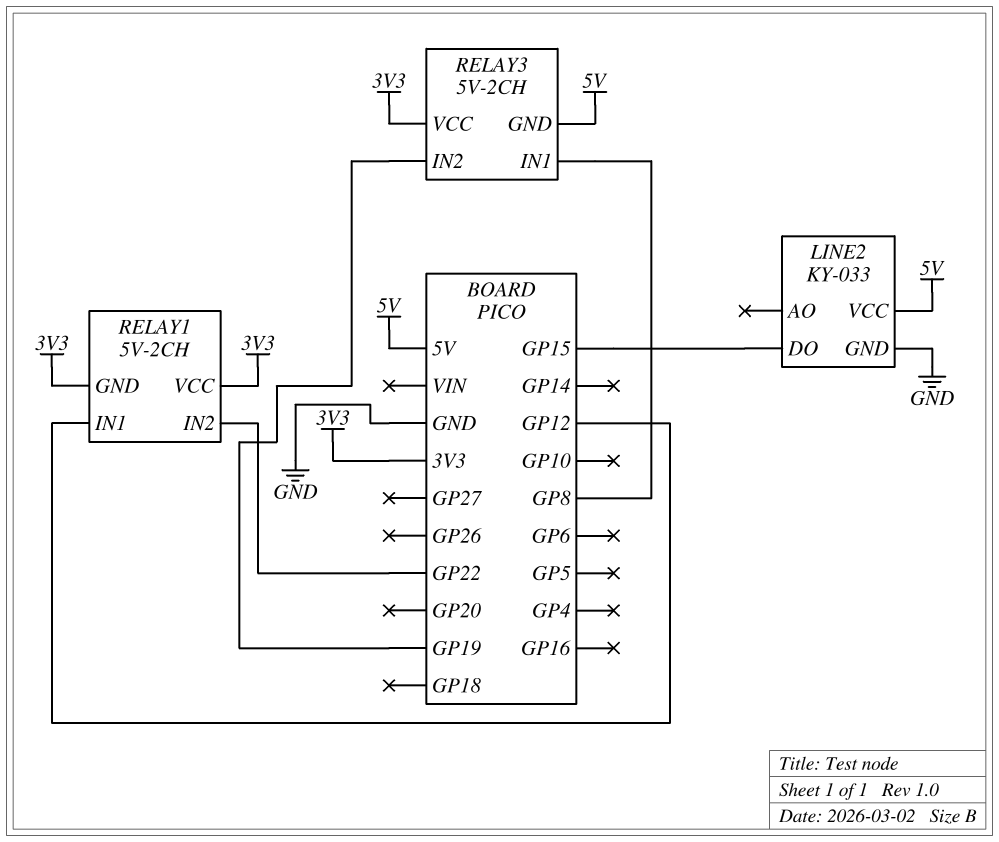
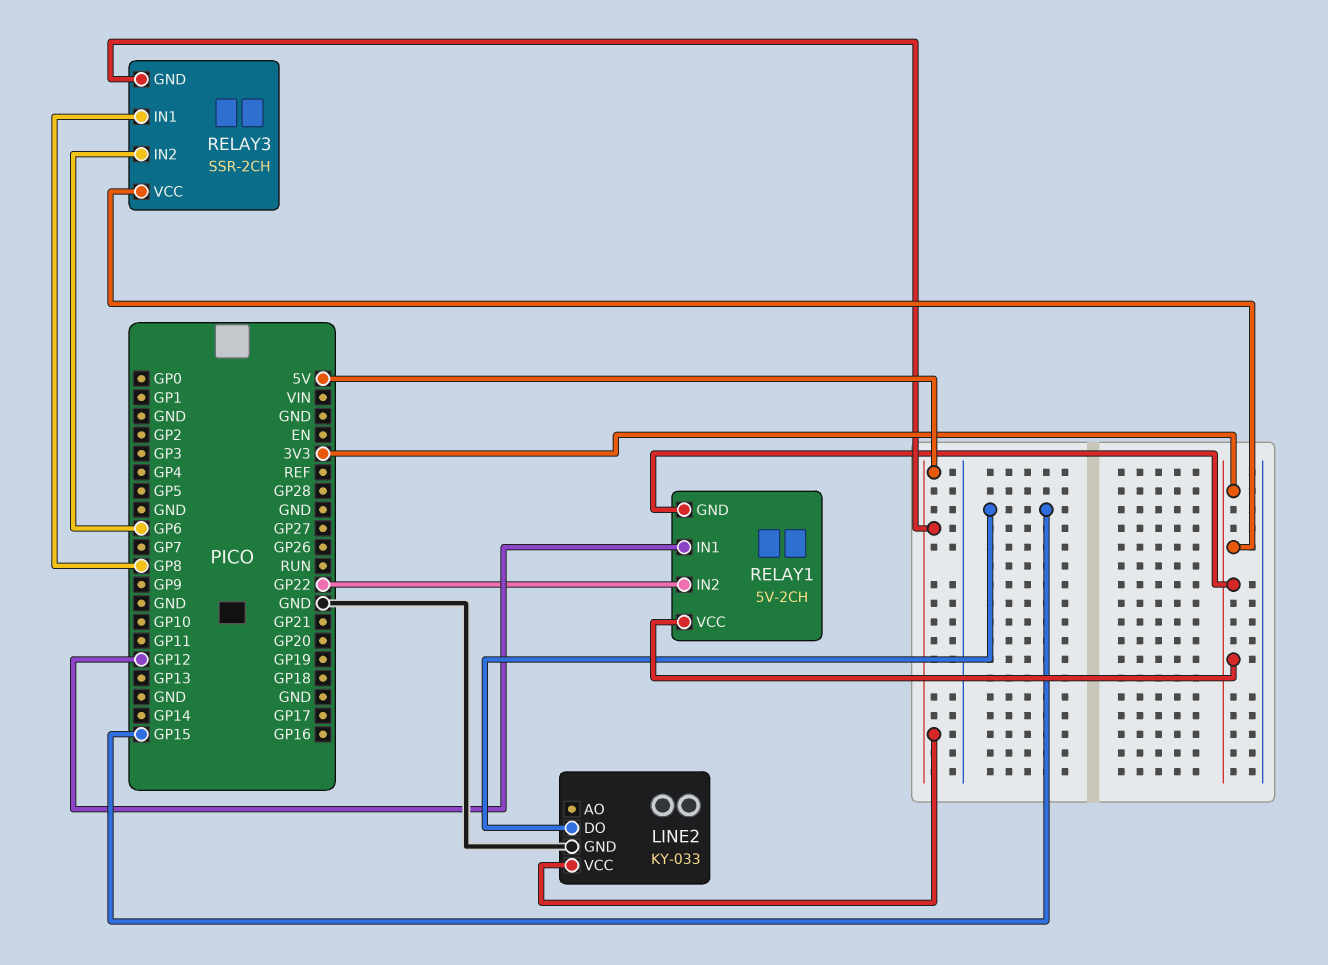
RELAY3: 5V-2CH -> SSR-2CH
RELAY3 pin IN2: GP19 -> GP6

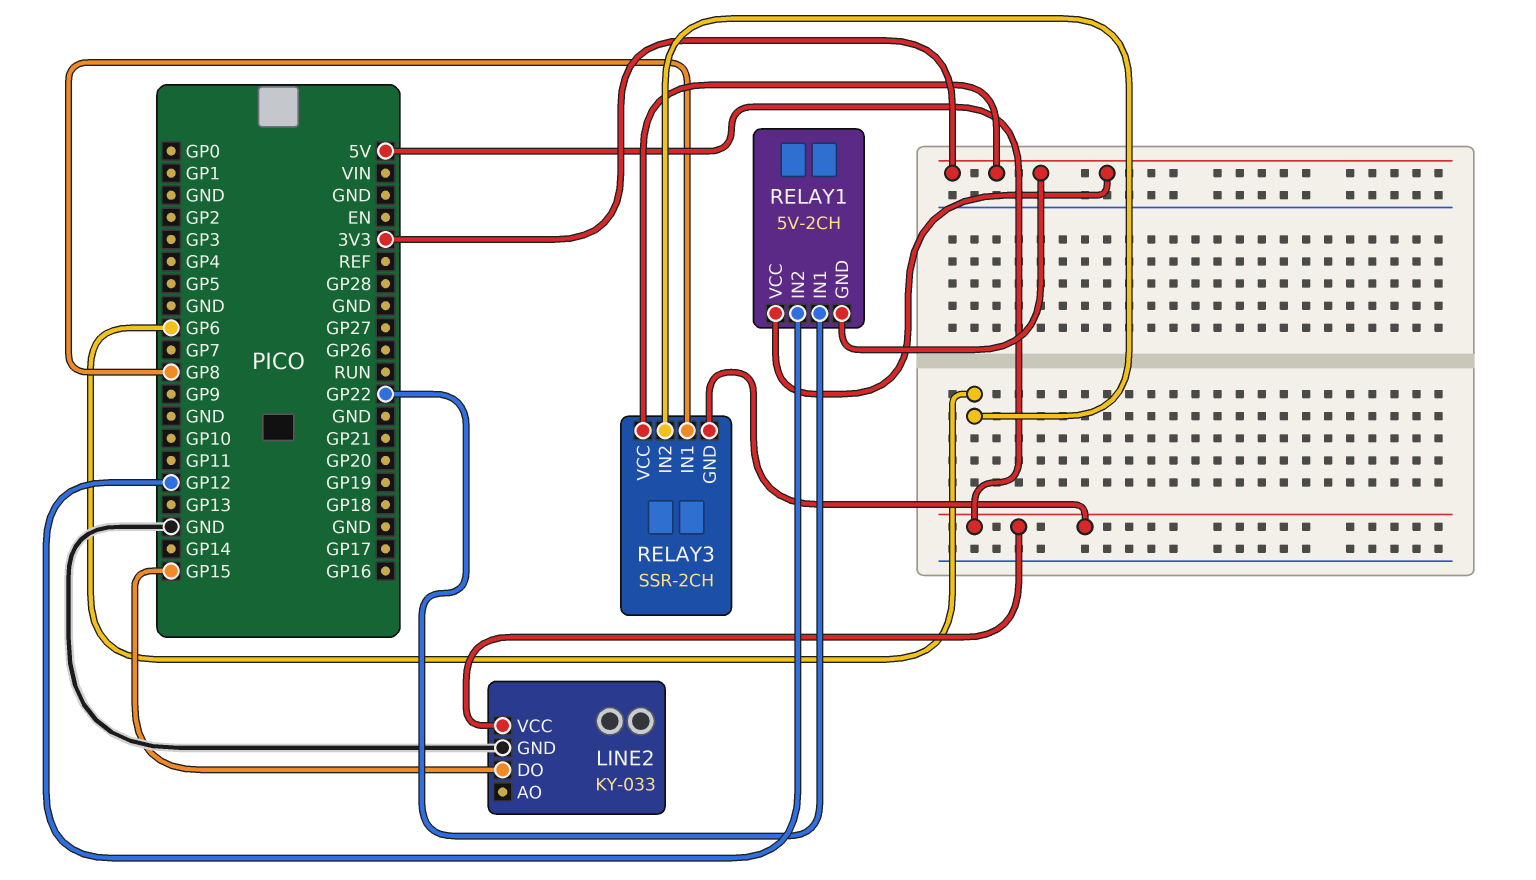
RELAY1 pin IN1: GP12 -> GP22
RELAY1 pin IN2: GP22 -> GP12

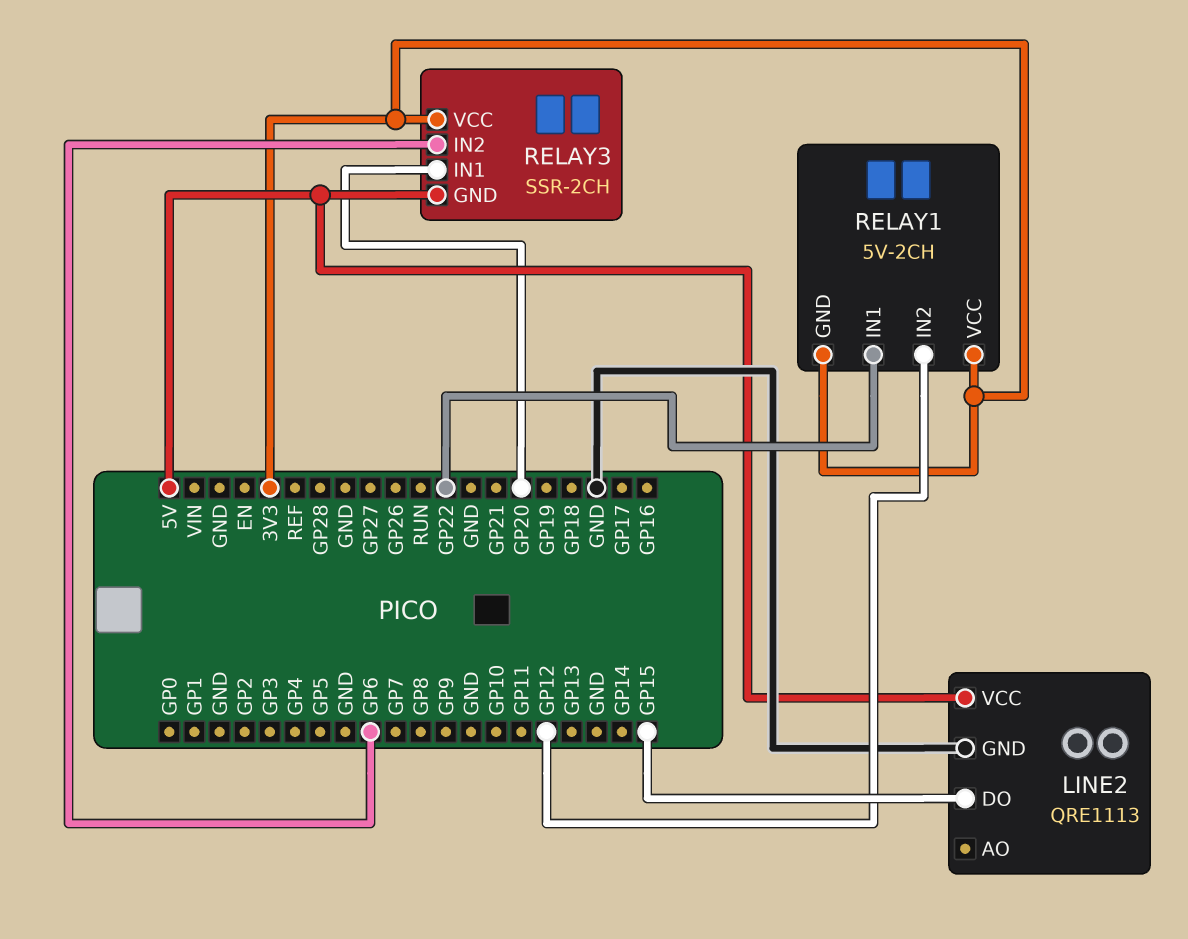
LINE2: KY-033 -> QRE1113
RELAY3 pin IN1: GP8 -> GP20

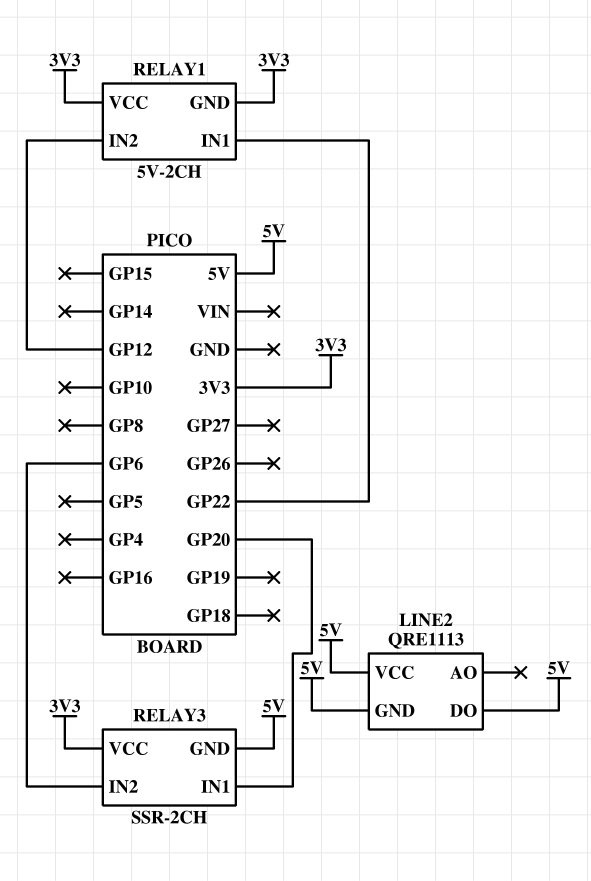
LINE2 pin DO: GP15 -> 5V
LINE2 pin GND: GND -> 5V

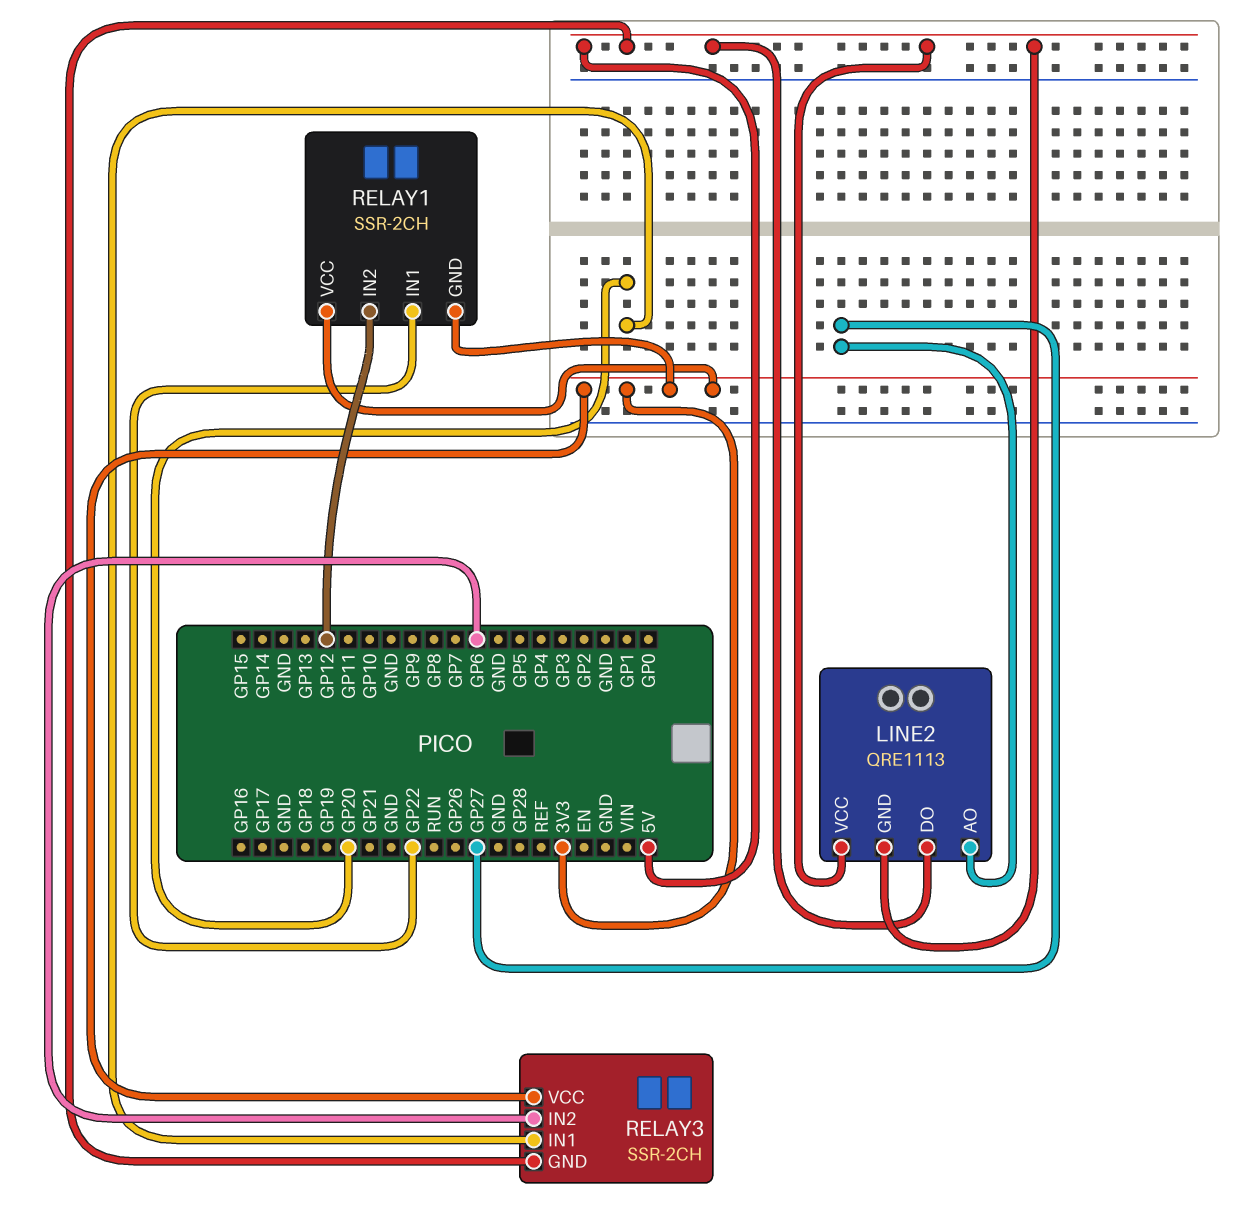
LINE2 pin AO: none -> GP27
RELAY1: 5V-2CH -> SSR-2CH

